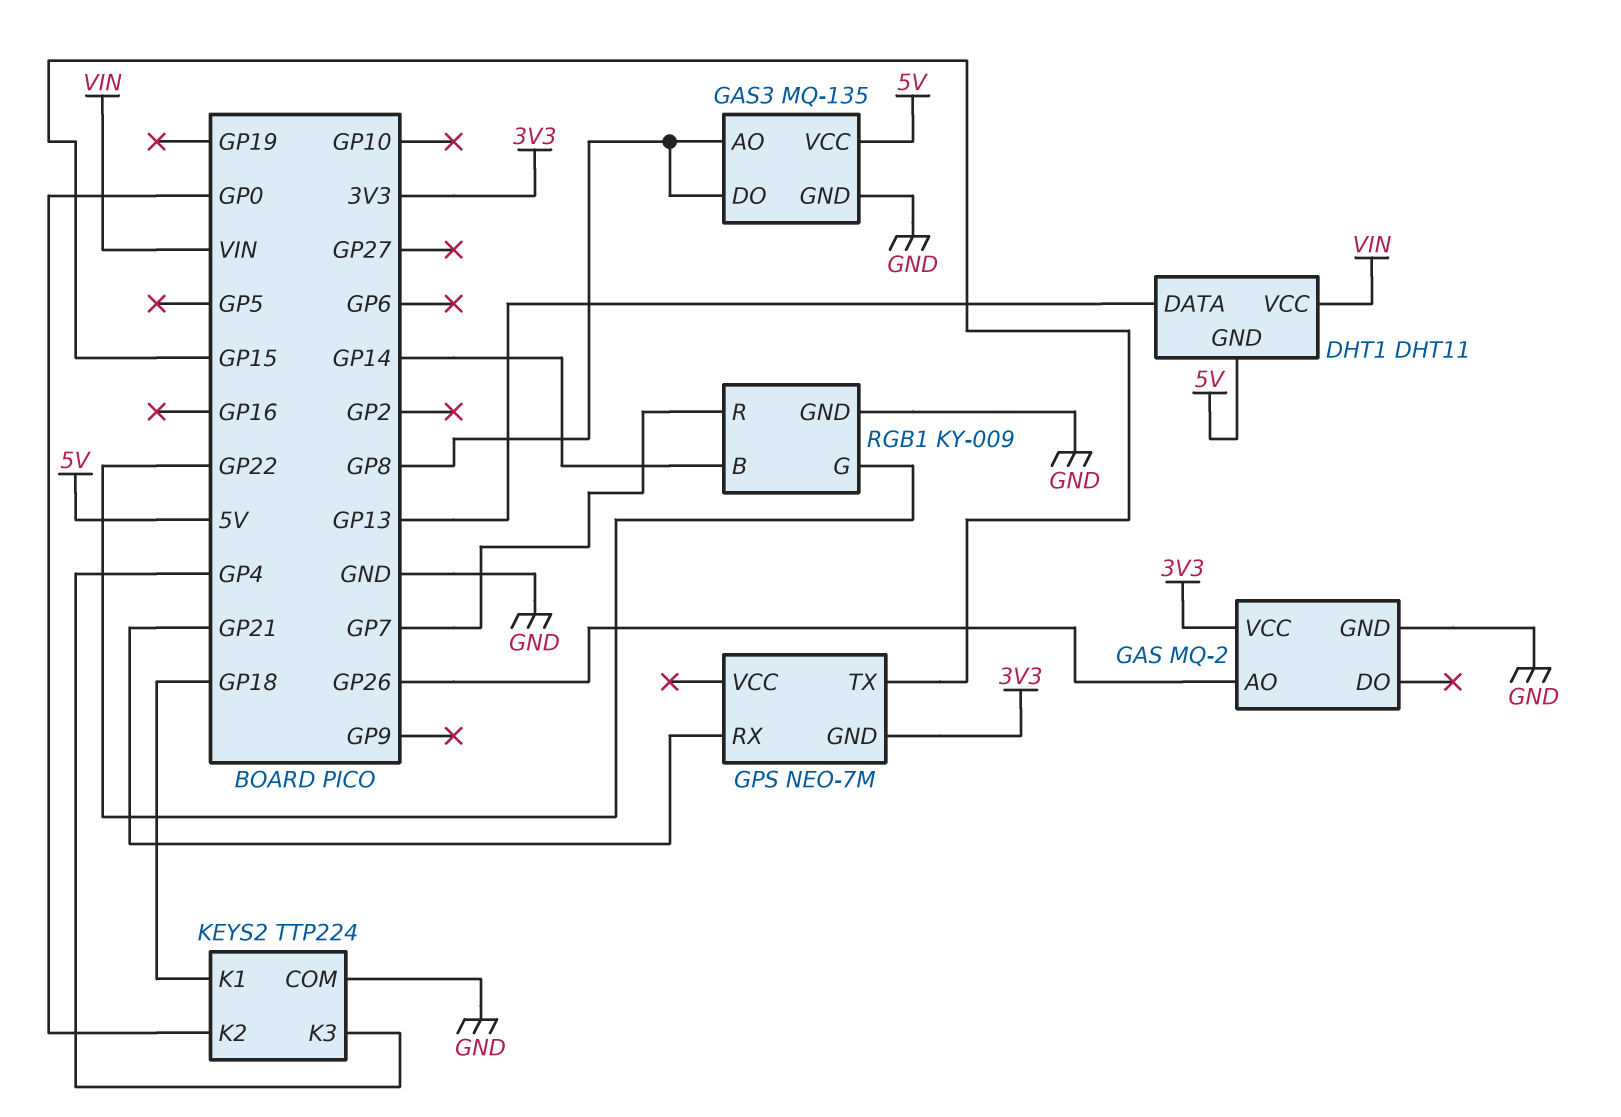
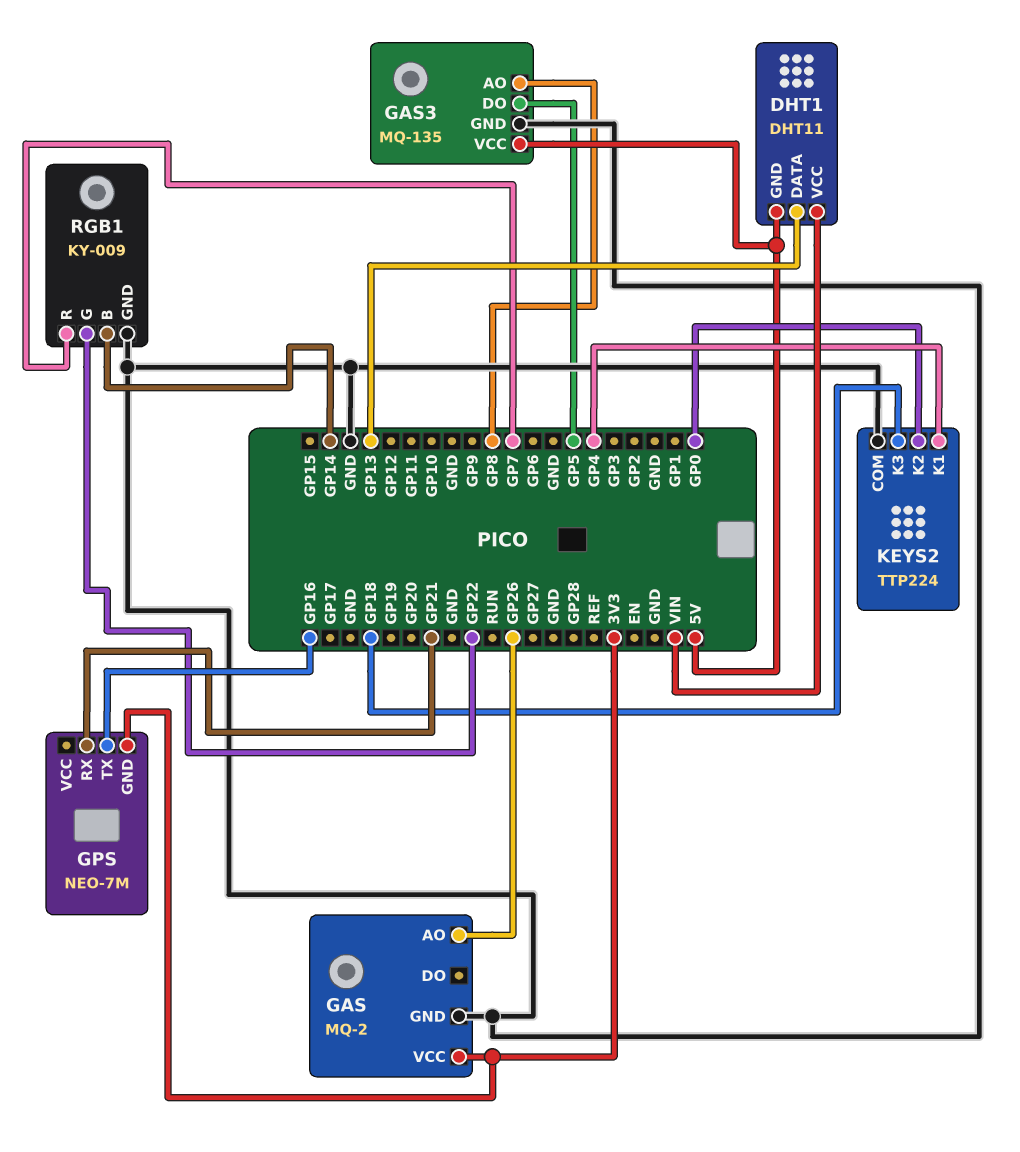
GAS3 pin DO: GP8 -> GP5
GPS pin TX: GP15 -> GP16
KEYS2 pin K1: GP18 -> GP4
KEYS2 pin K3: GP4 -> GP18

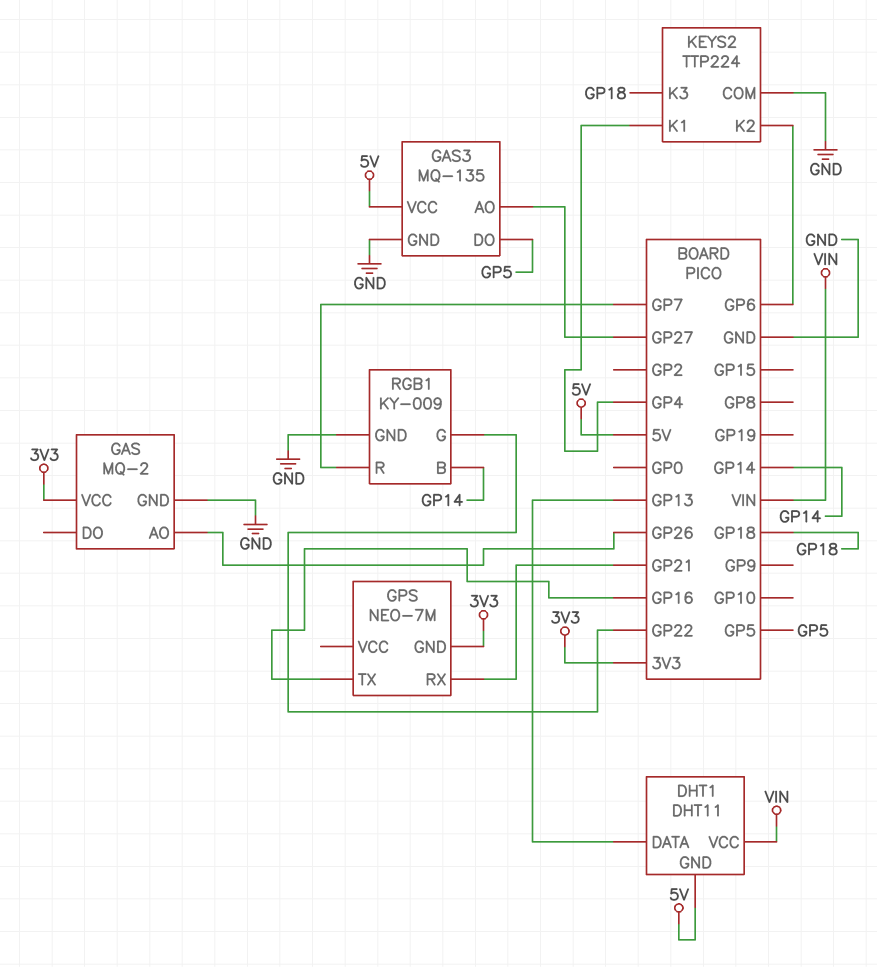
GAS3 pin AO: GP8 -> GP27
KEYS2 pin K2: GP0 -> GP6

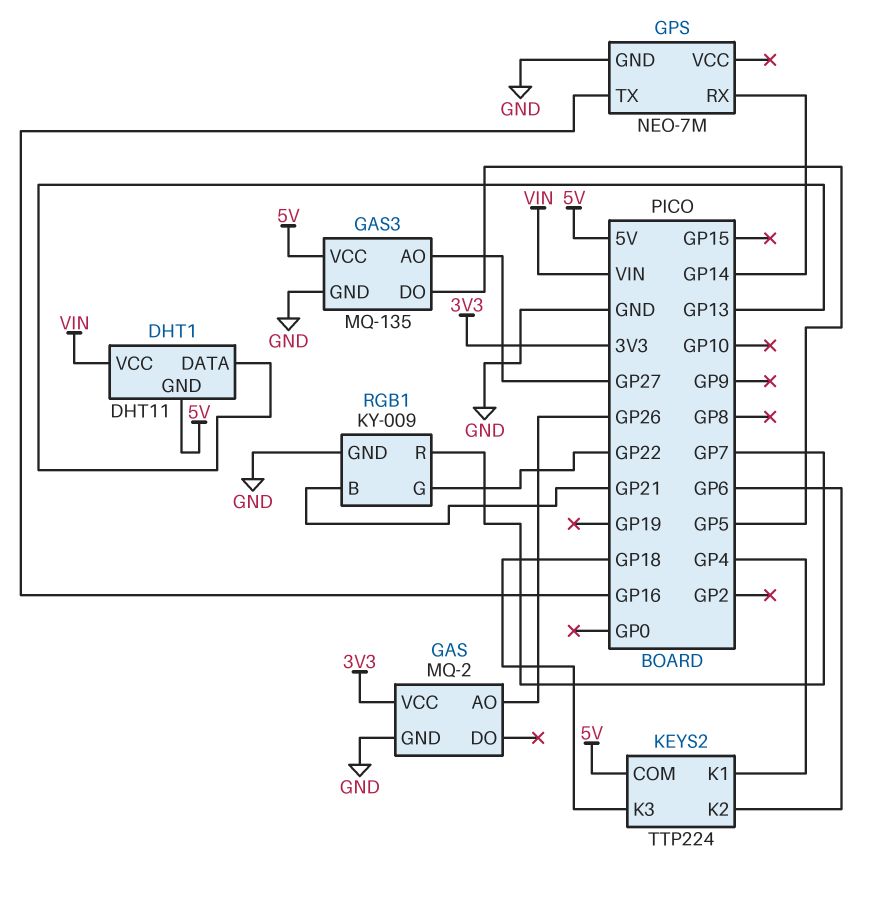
GPS pin GND: 3V3 -> GND
GPS pin RX: GP21 -> GP14
KEYS2 pin COM: GND -> 5V
RGB1 pin B: GP14 -> GP21

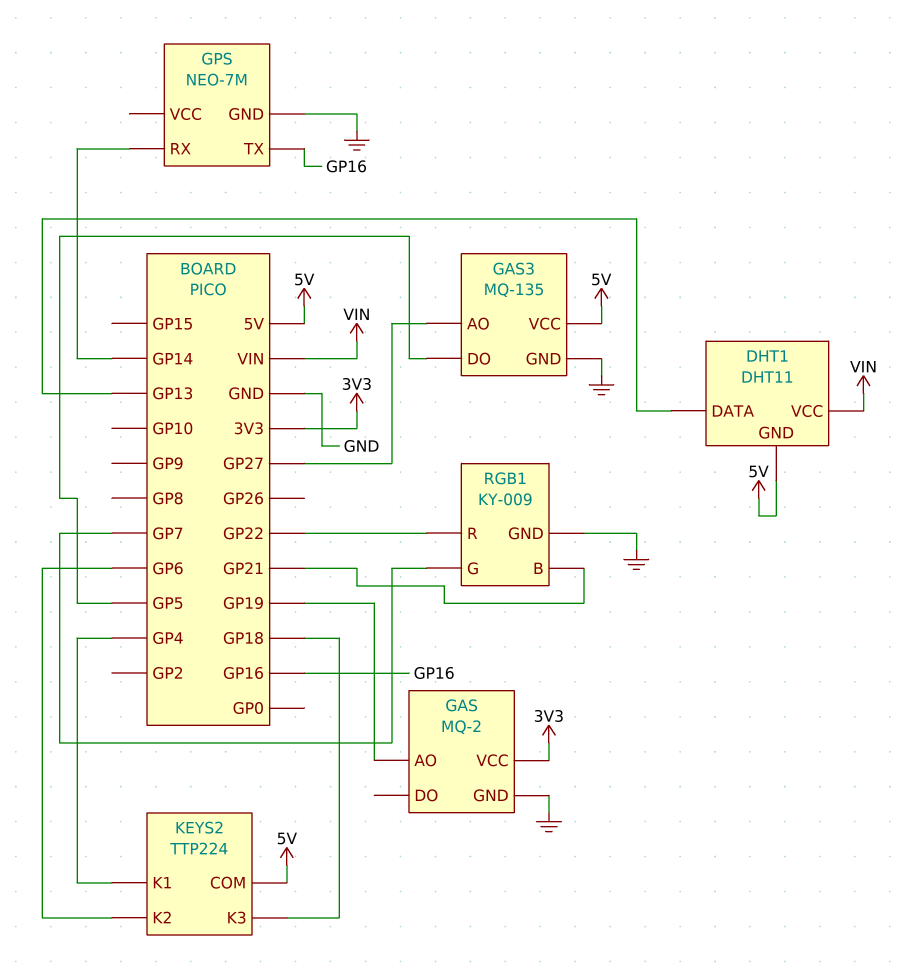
GAS pin AO: GP26 -> GP19
RGB1 pin G: GP22 -> GP7
RGB1 pin R: GP7 -> GP22

